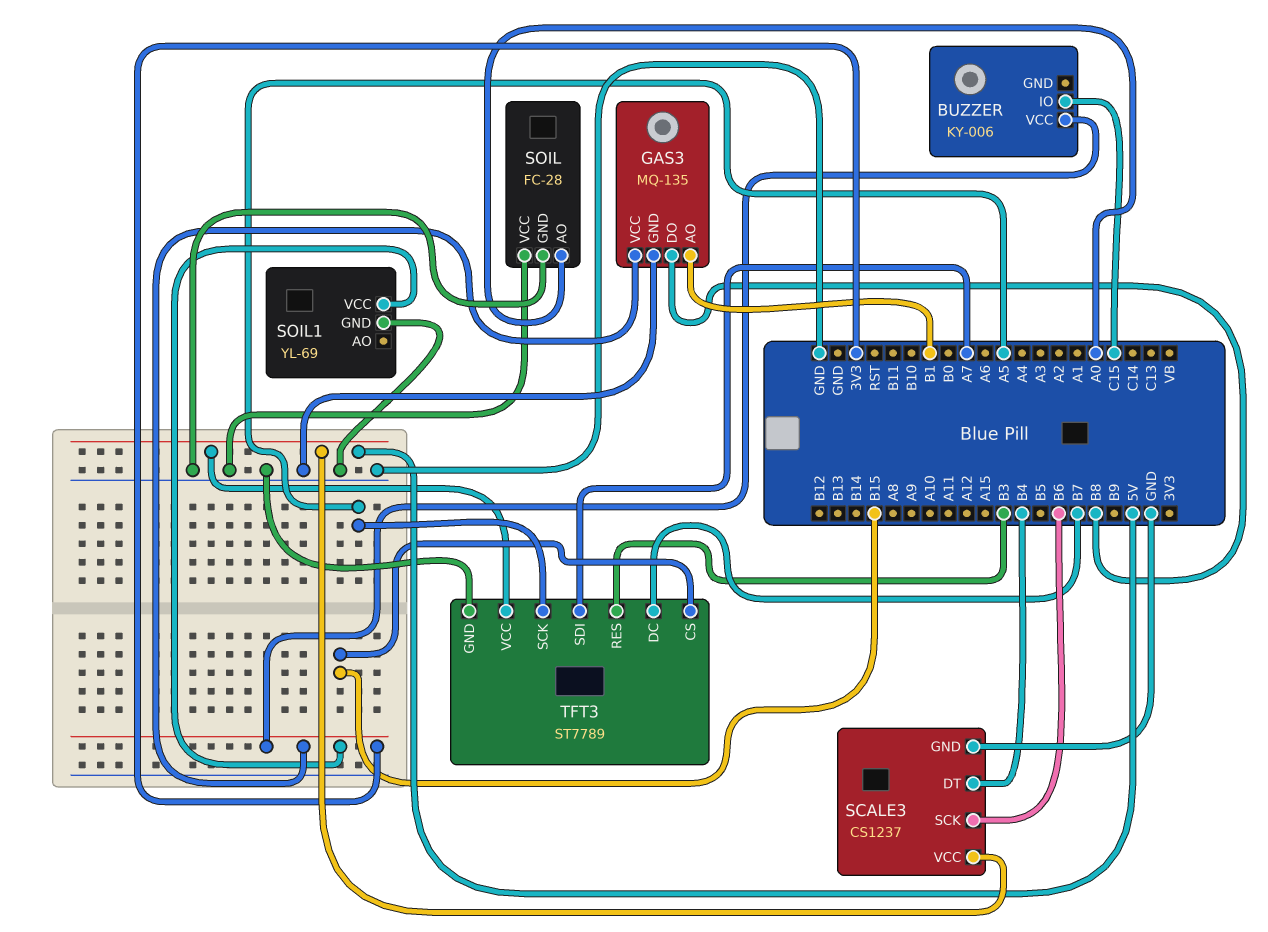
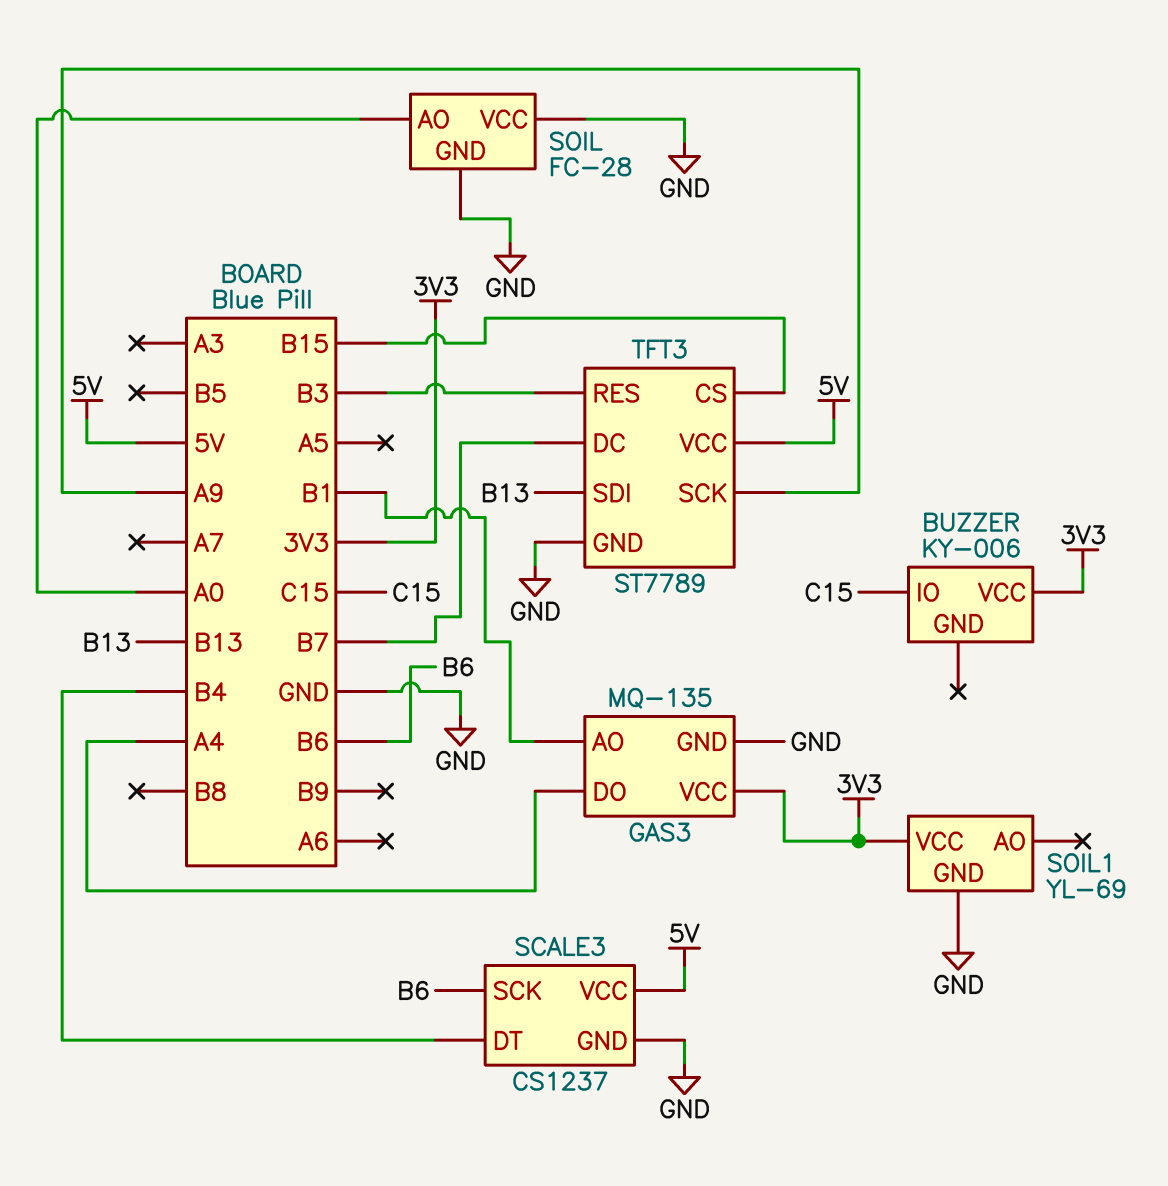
GAS3 pin DO: B8 -> A4
TFT3 pin SCK: A5 -> A9
TFT3 pin SDI: A7 -> B13

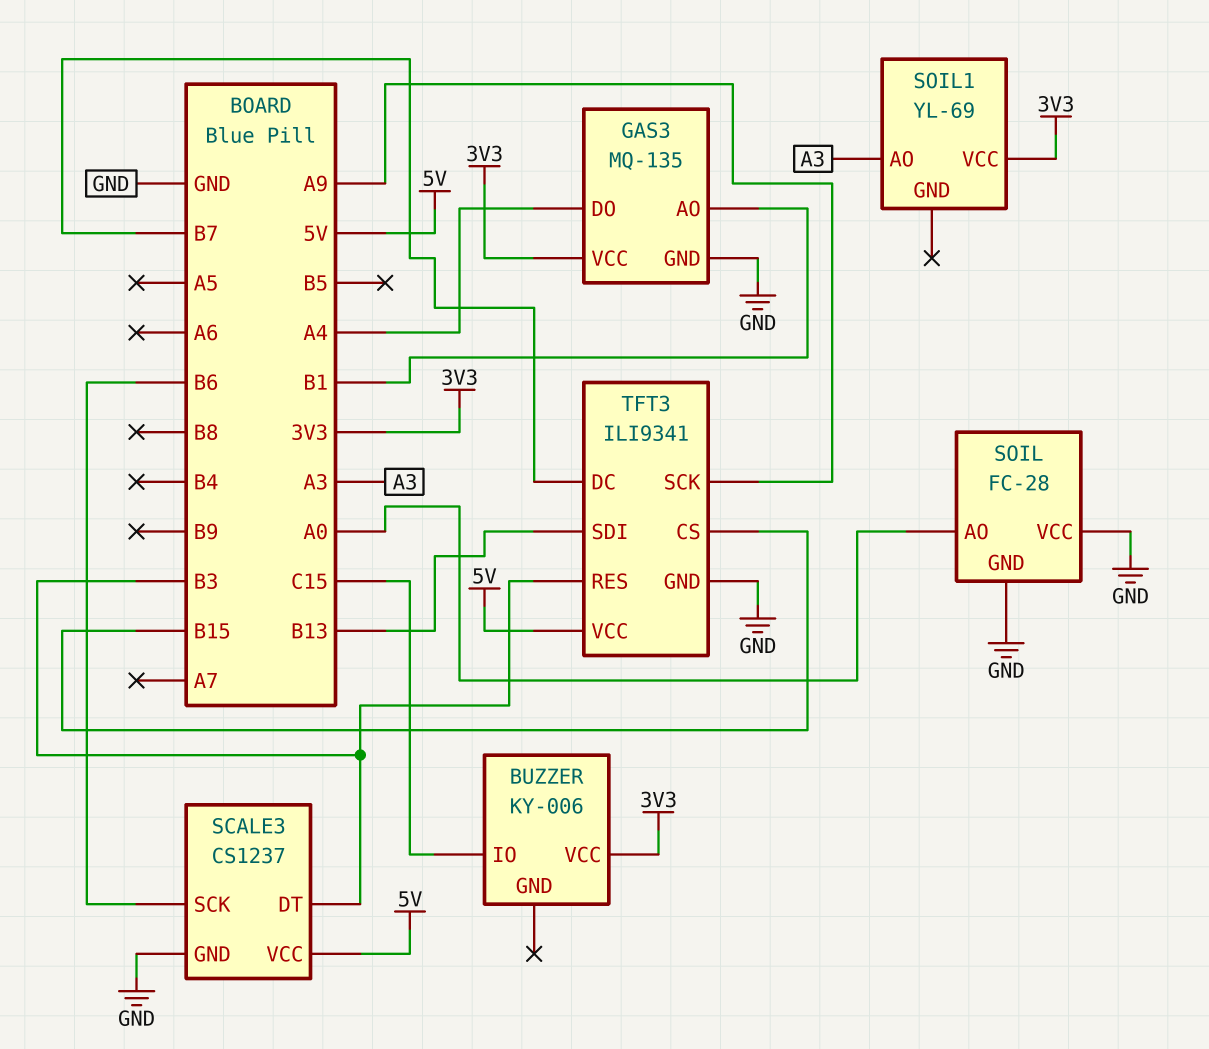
SCALE3 pin DT: B4 -> B3
SOIL1 pin AO: none -> A3
SOIL1 pin GND: GND -> none
TFT3: ST7789 -> ILI9341

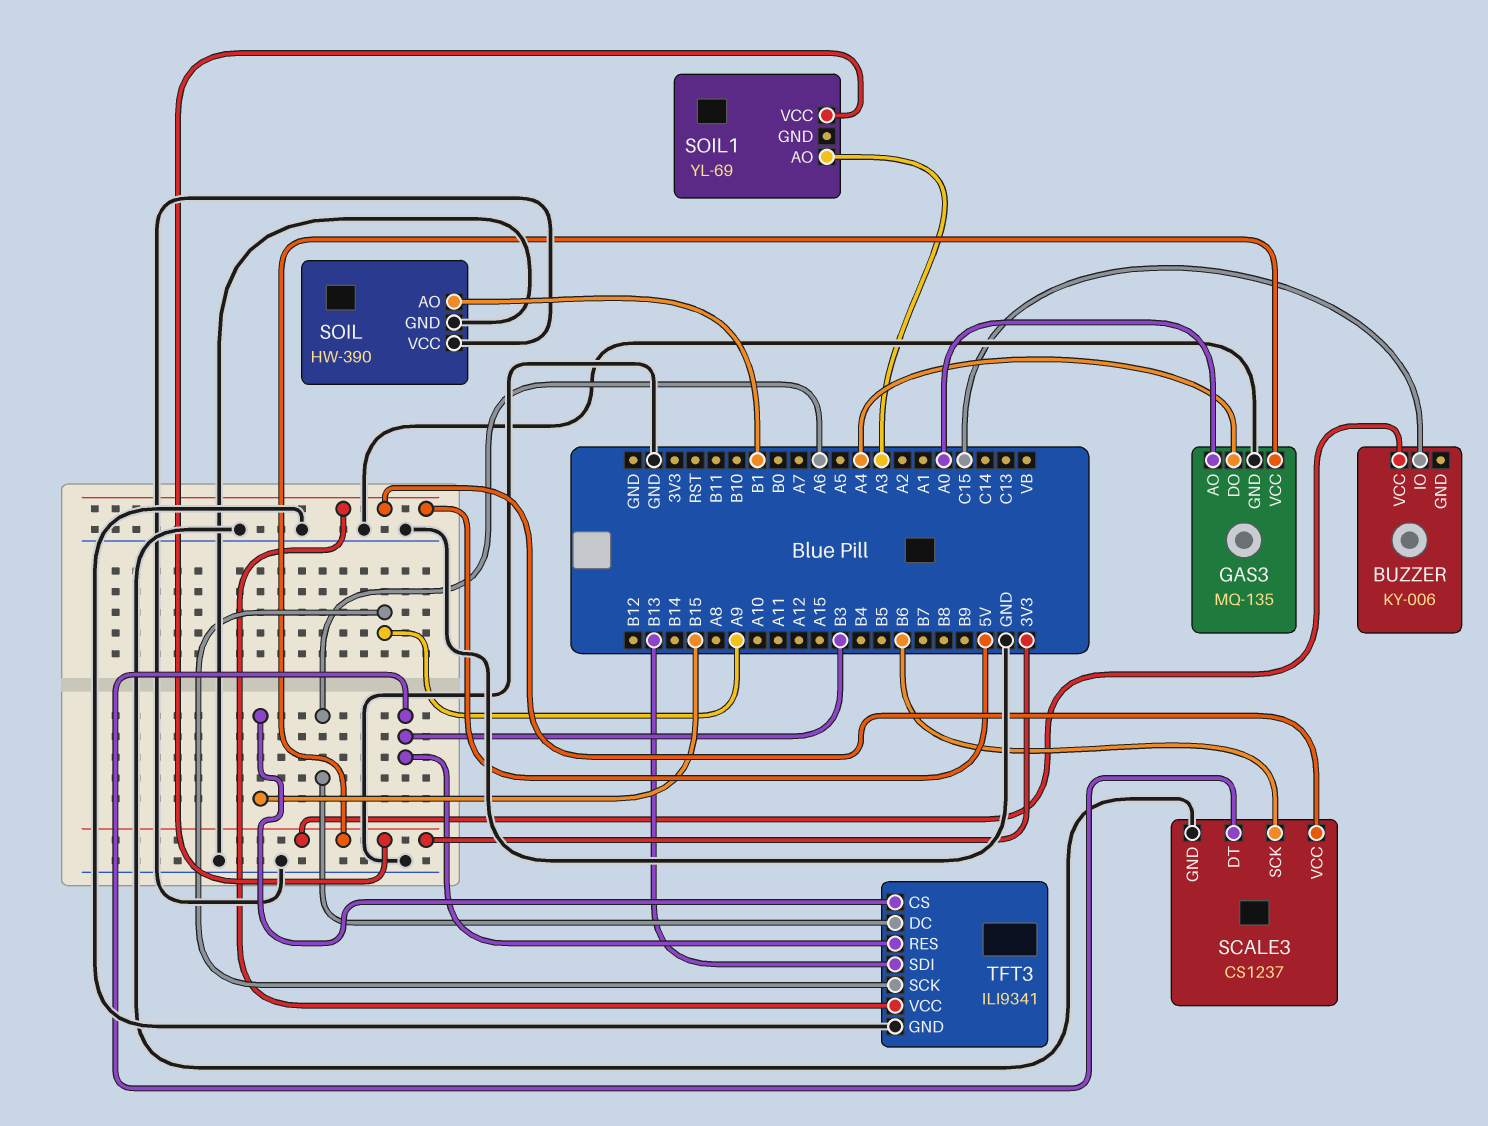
GAS3 pin AO: B1 -> A0
SOIL: FC-28 -> HW-390
SOIL pin AO: A0 -> B1
TFT3 pin DC: B7 -> A6

